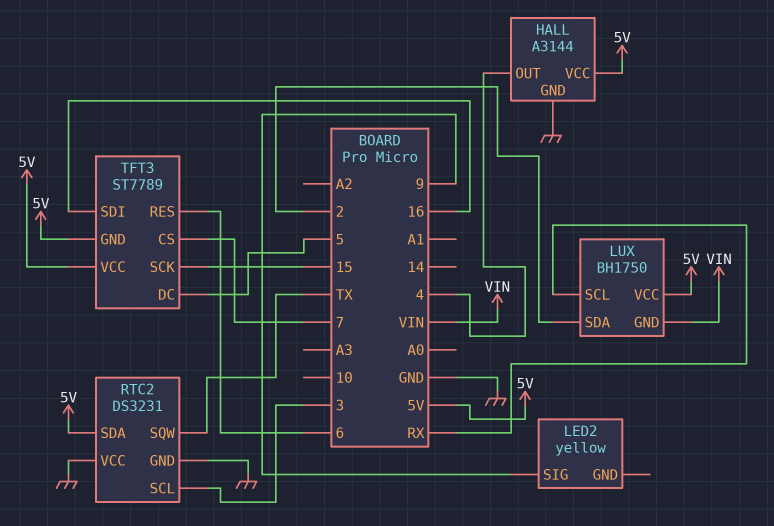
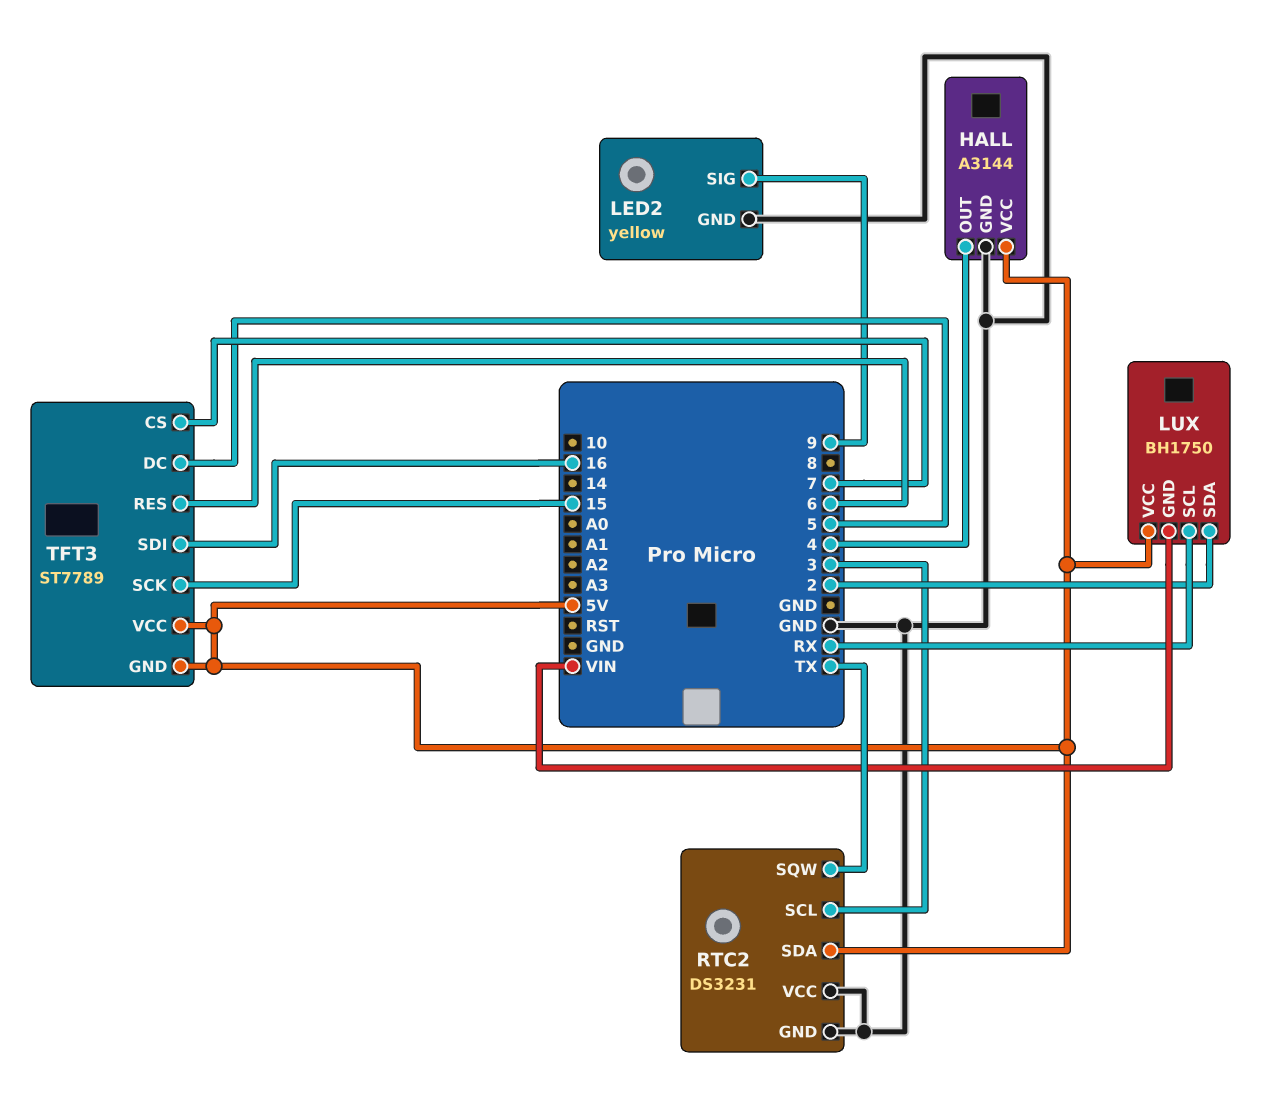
LED2 pin GND: none -> GND

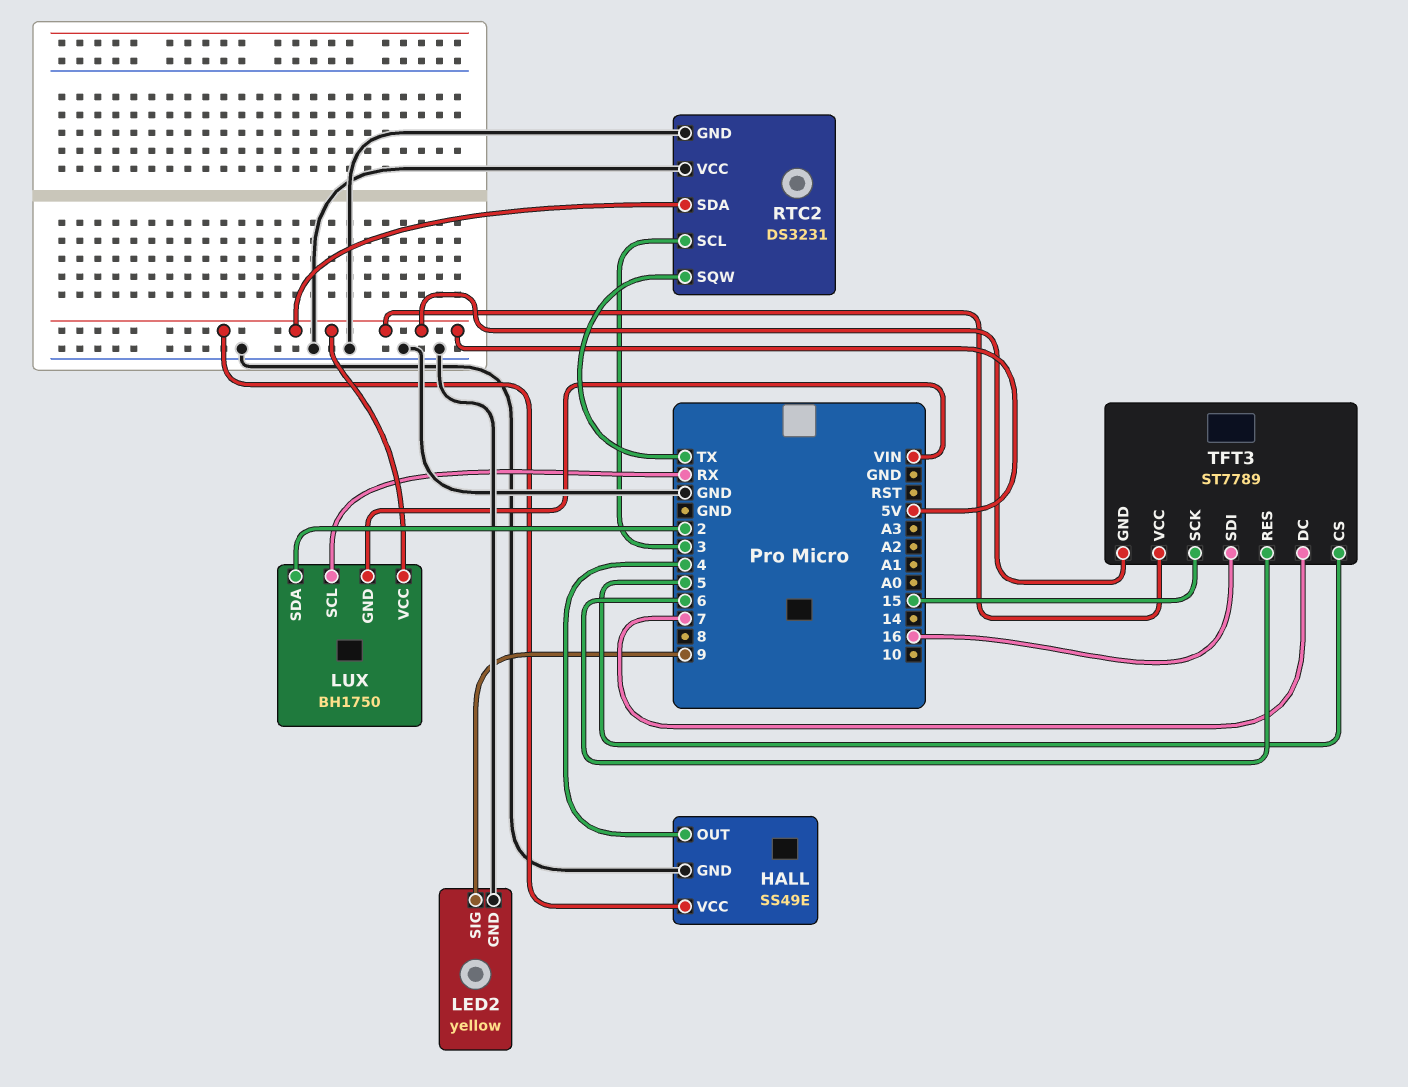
HALL: A3144 -> SS49E
TFT3 pin CS: 7 -> 5
TFT3 pin DC: 5 -> 7

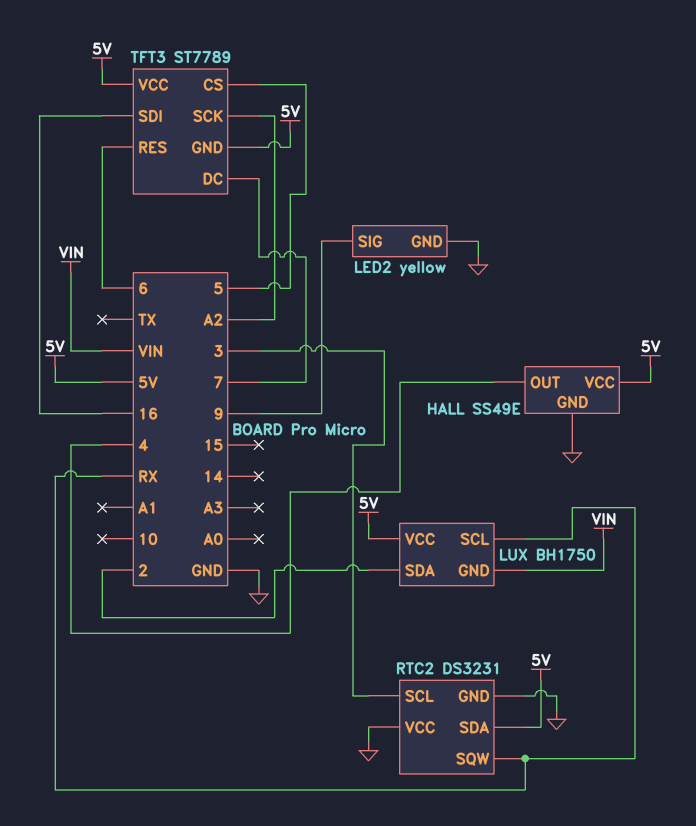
RTC2 pin SQW: TX -> RX
TFT3 pin SCK: 15 -> A2

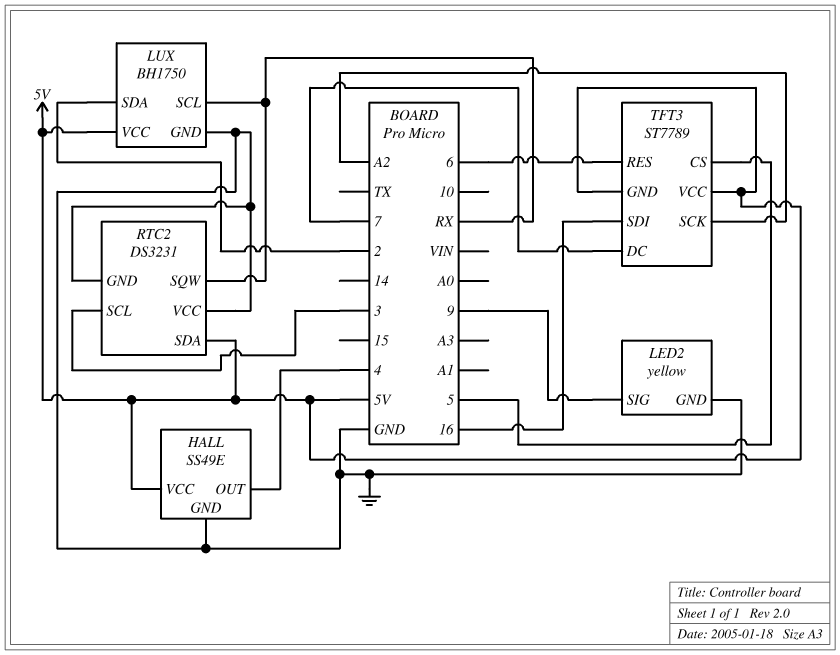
LUX pin GND: VIN -> GND

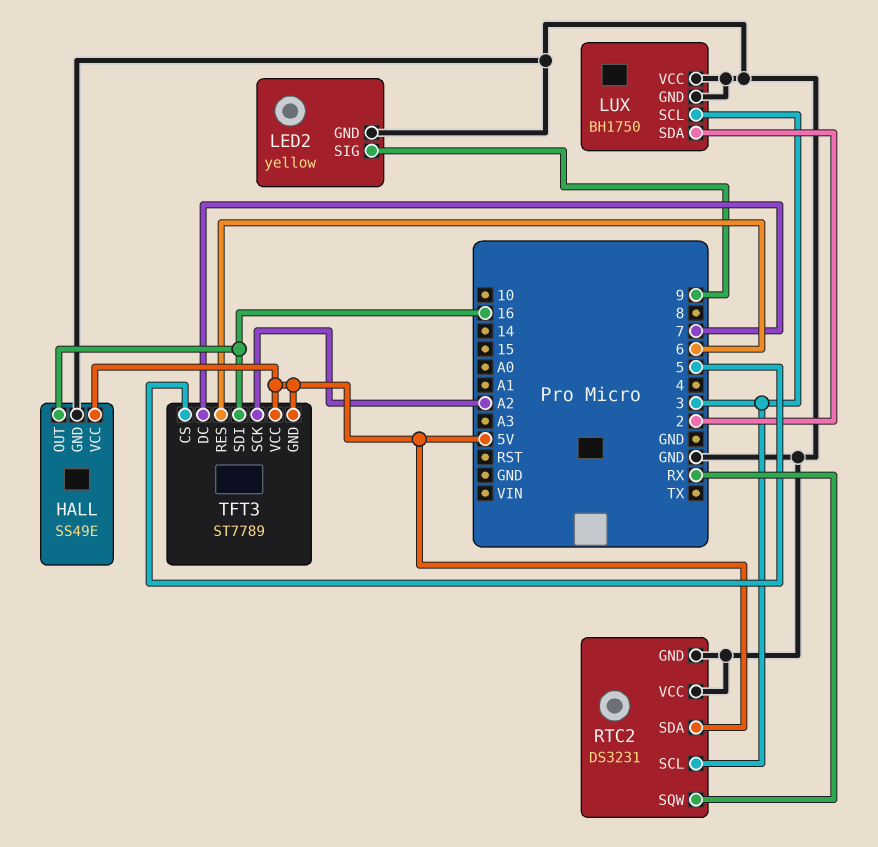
HALL pin OUT: 4 -> 16
LUX pin SCL: RX -> 3
LUX pin VCC: 5V -> GND

